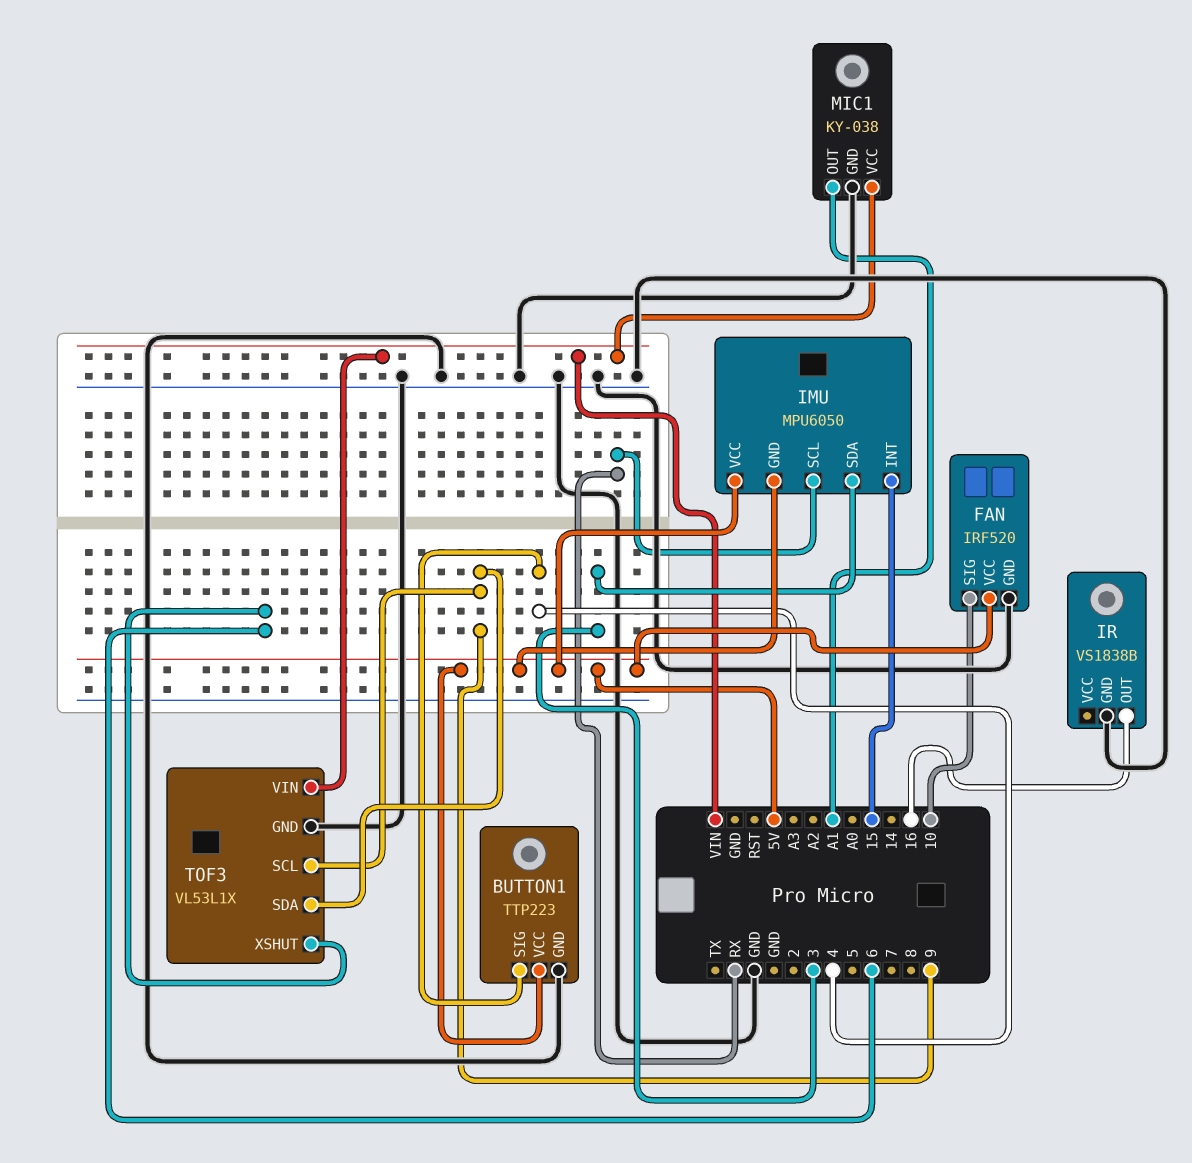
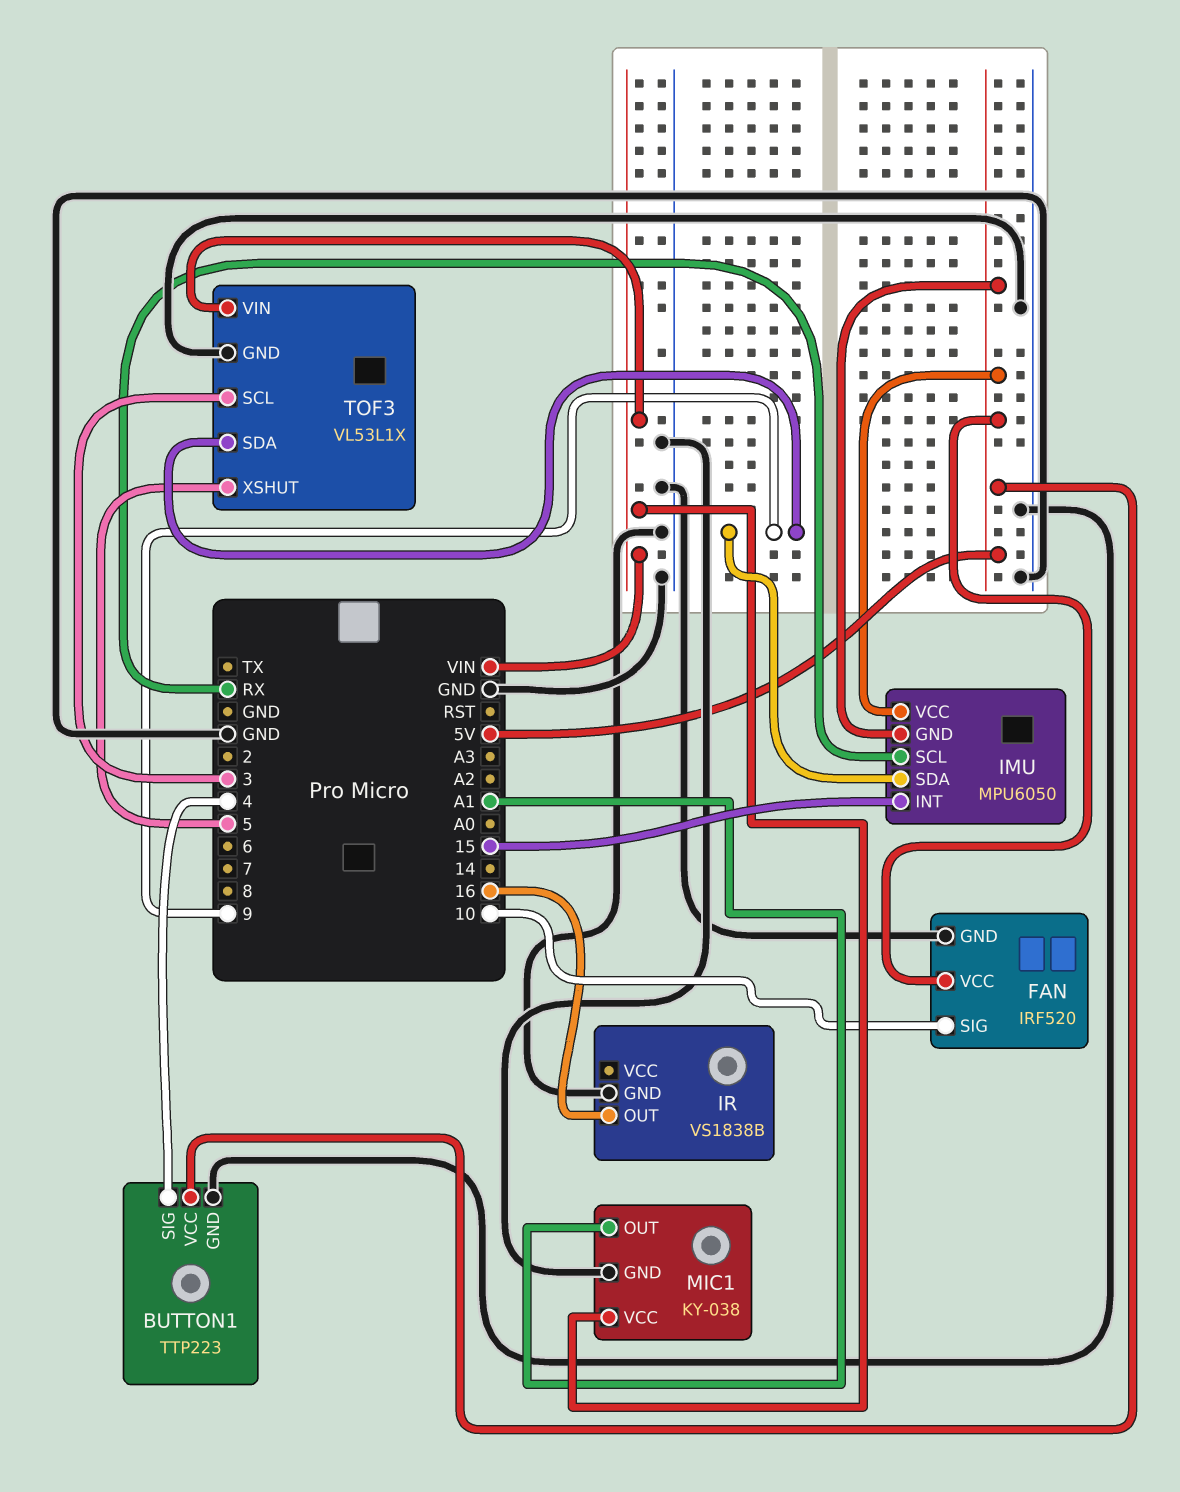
IMU pin SDA: 3 -> 9
TOF3 pin SCL: 9 -> 3
TOF3 pin XSHUT: 6 -> 5

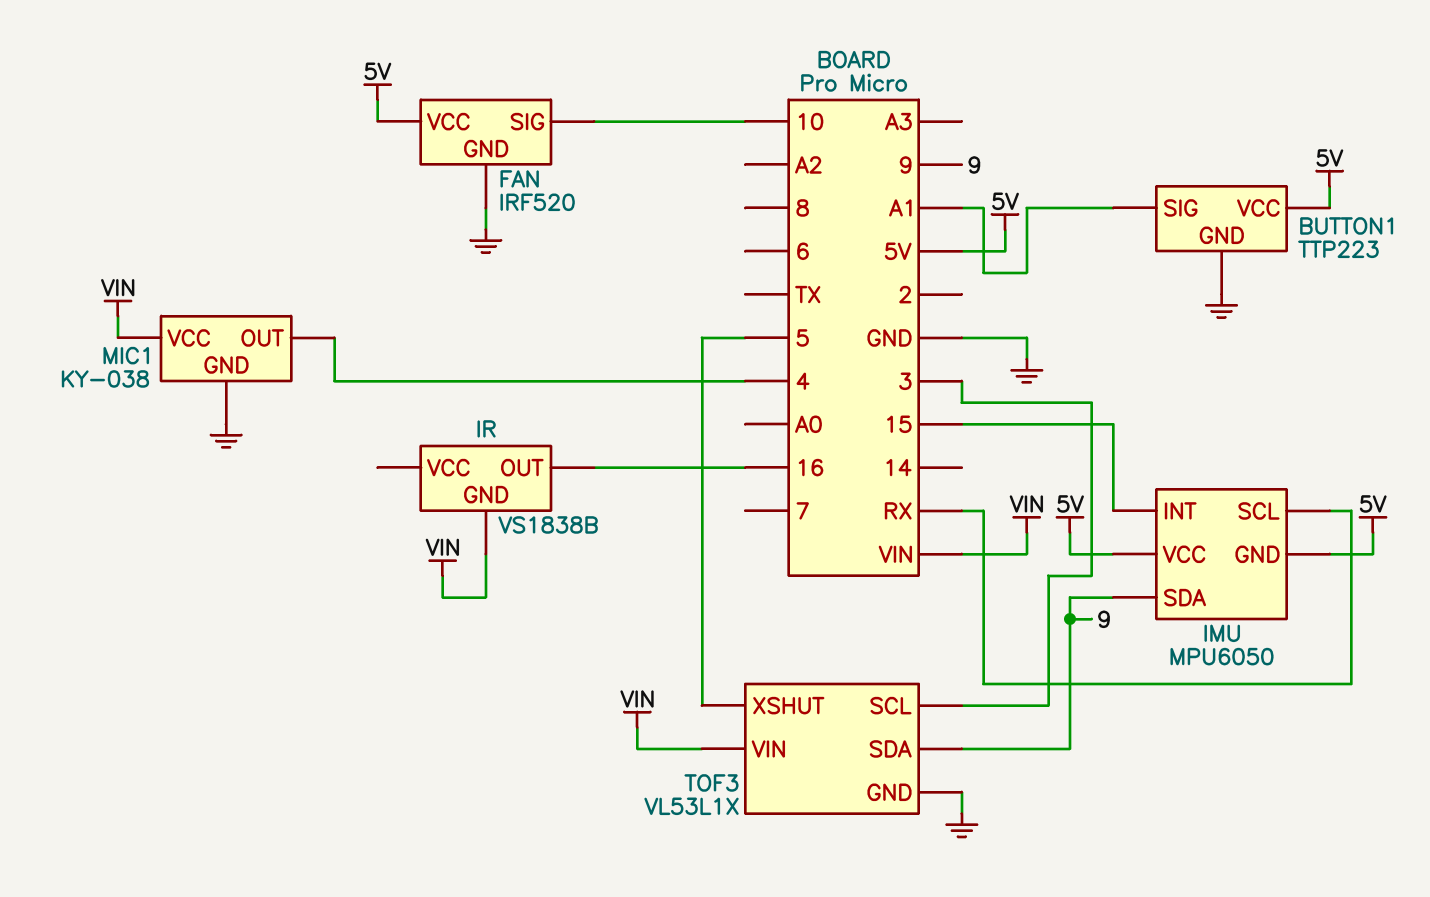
BUTTON1 pin SIG: 4 -> A1
IR pin GND: GND -> VIN
MIC1 pin OUT: A1 -> 4

